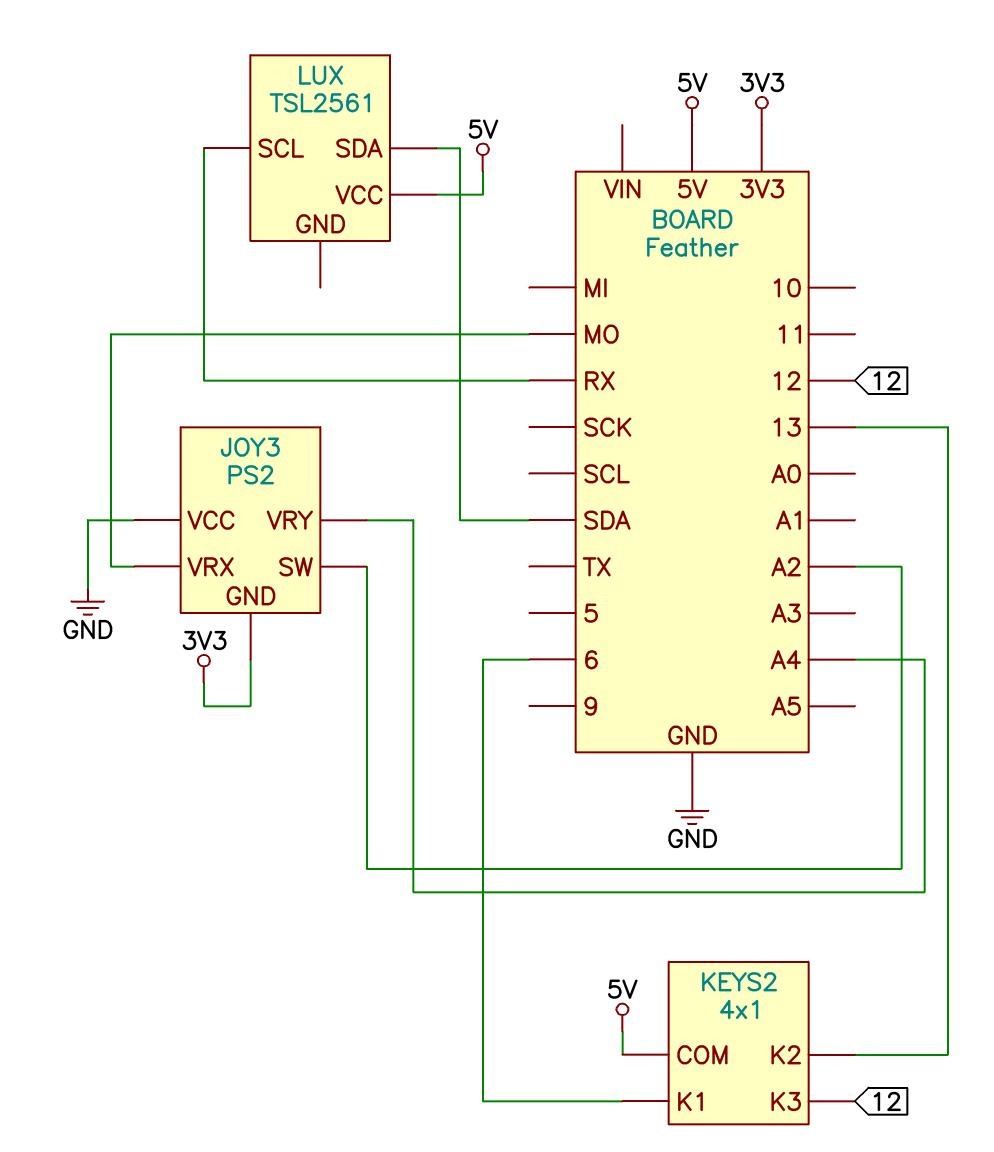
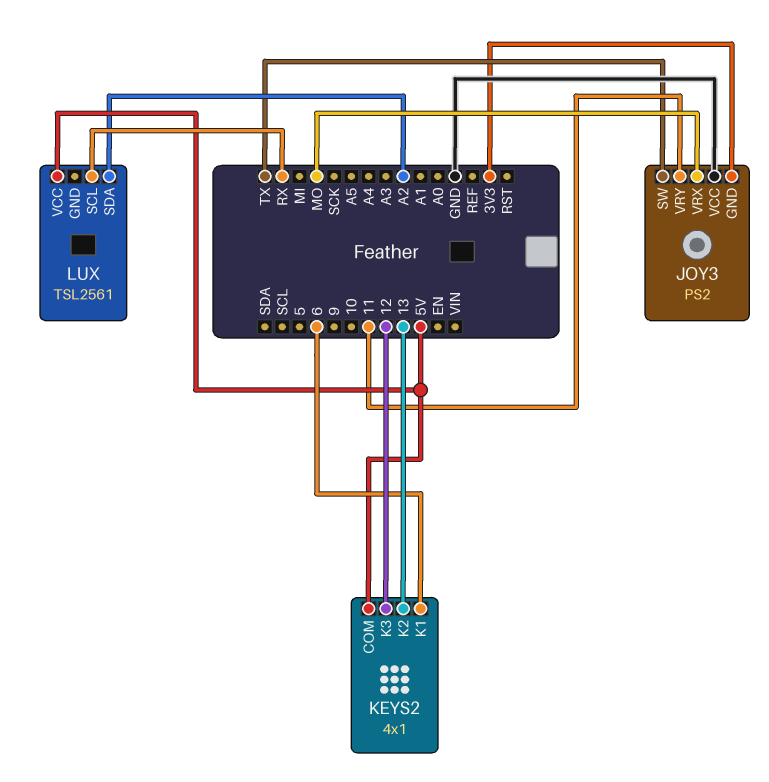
JOY3 pin SW: A2 -> TX
JOY3 pin VRY: A4 -> 11
LUX pin SDA: SDA -> A2

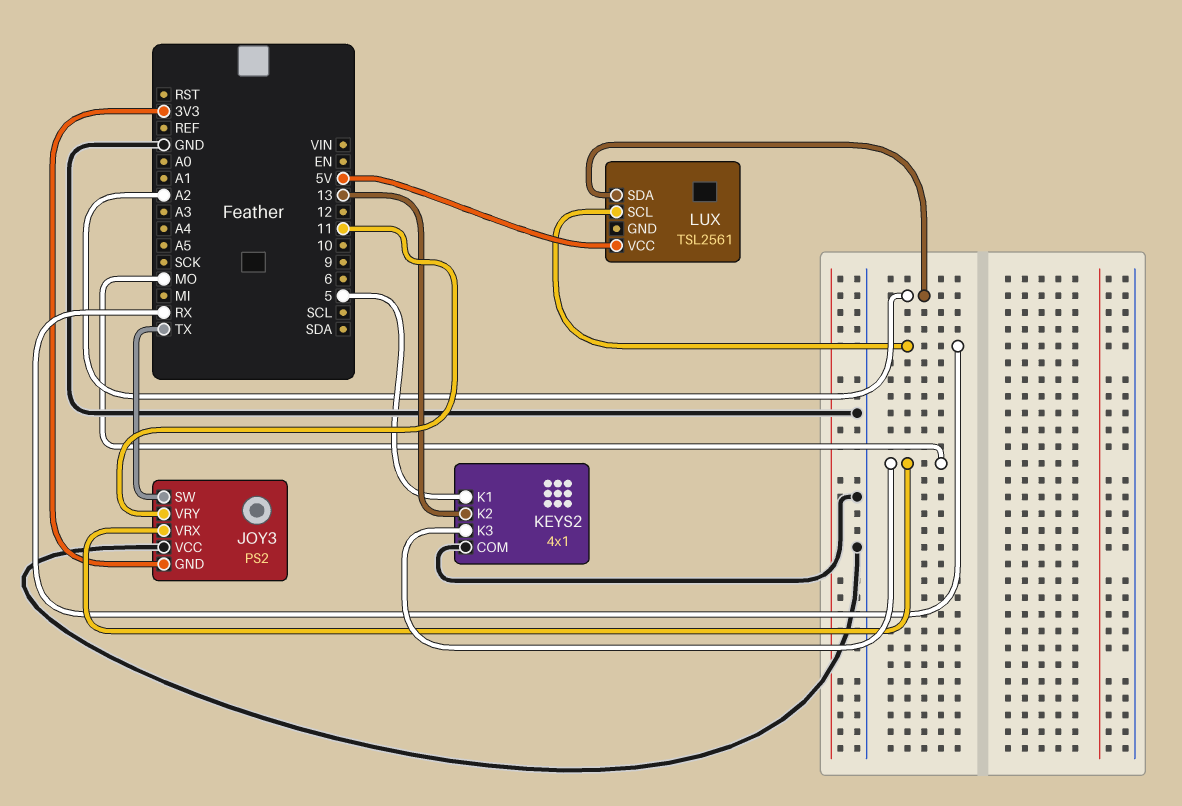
KEYS2 pin COM: 5V -> GND
KEYS2 pin K1: 6 -> 5
KEYS2 pin K3: 12 -> MO

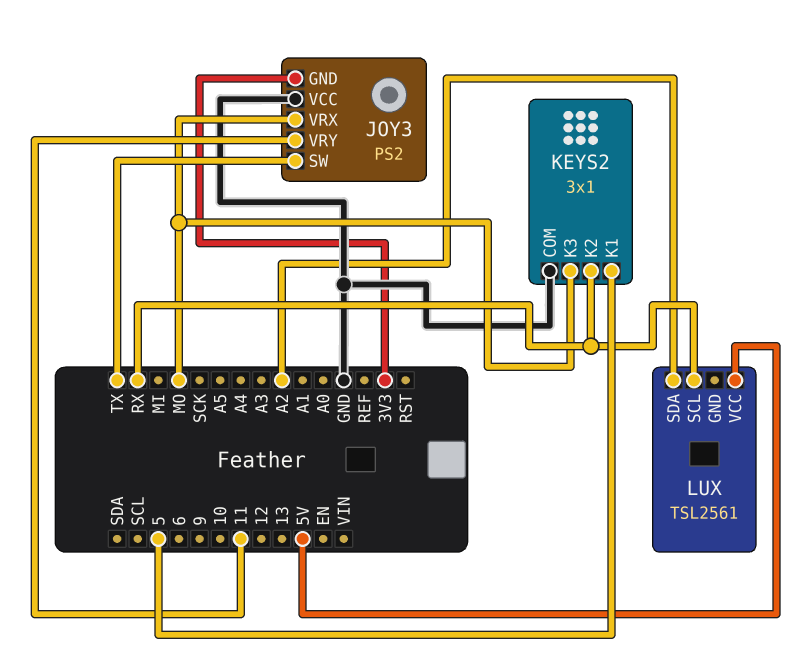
KEYS2: 4x1 -> 3x1
KEYS2 pin K2: 13 -> RX

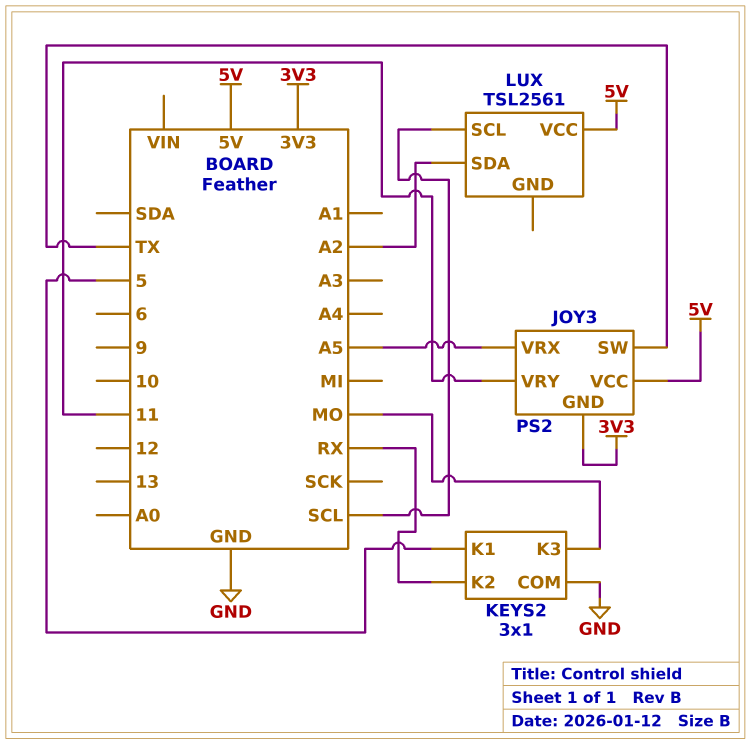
JOY3 pin VCC: GND -> 5V
JOY3 pin VRX: MO -> A5
LUX pin SCL: RX -> SCL

